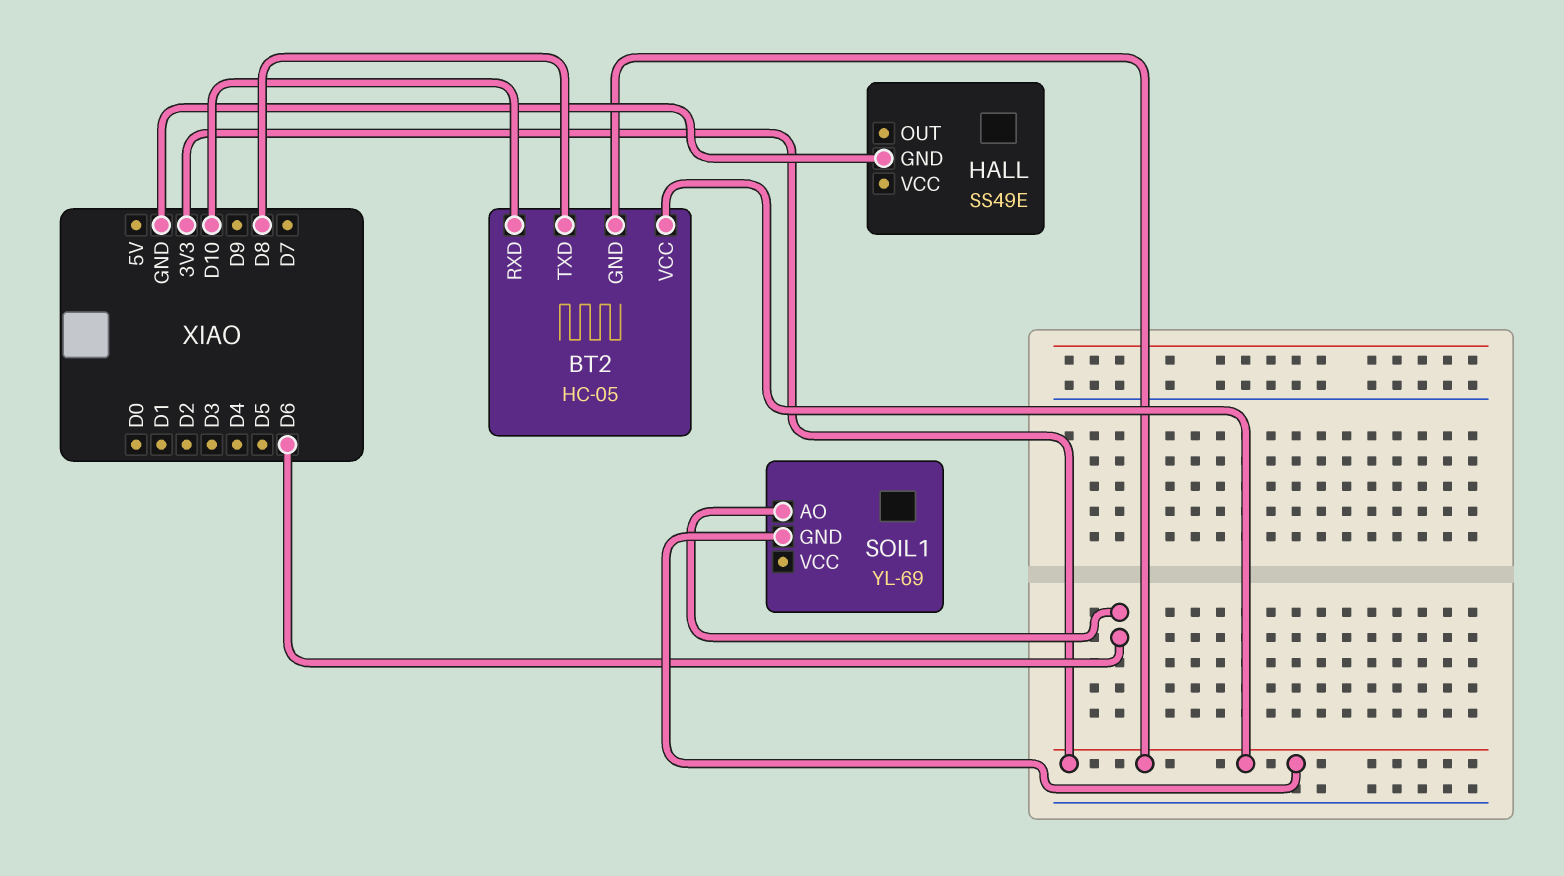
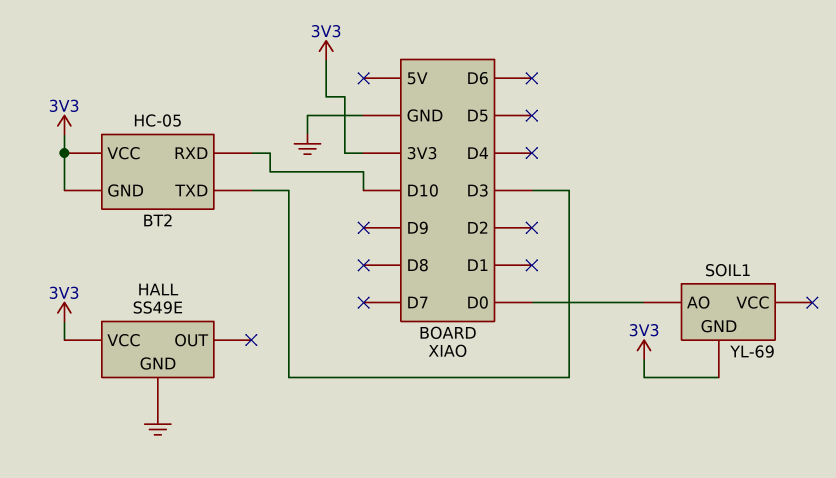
BT2 pin TXD: D8 -> D3
HALL pin VCC: none -> 3V3
SOIL1 pin AO: D6 -> D0

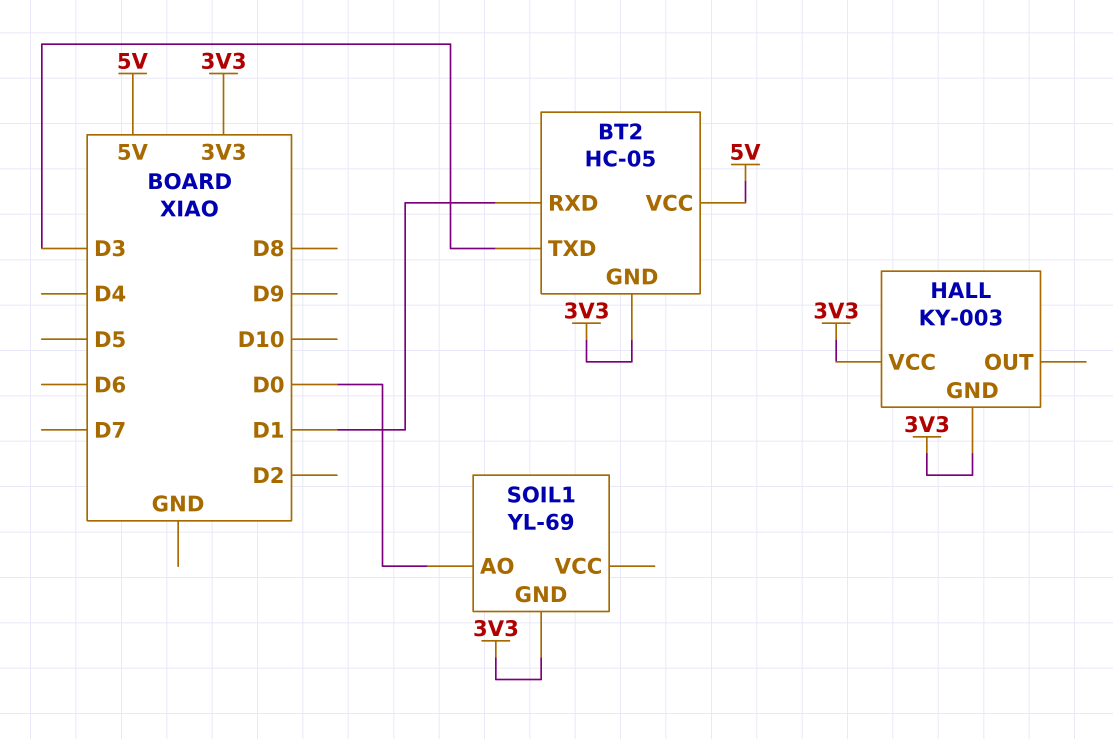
BT2 pin RXD: D10 -> D1
BT2 pin VCC: 3V3 -> 5V
HALL: SS49E -> KY-003
HALL pin GND: GND -> 3V3

